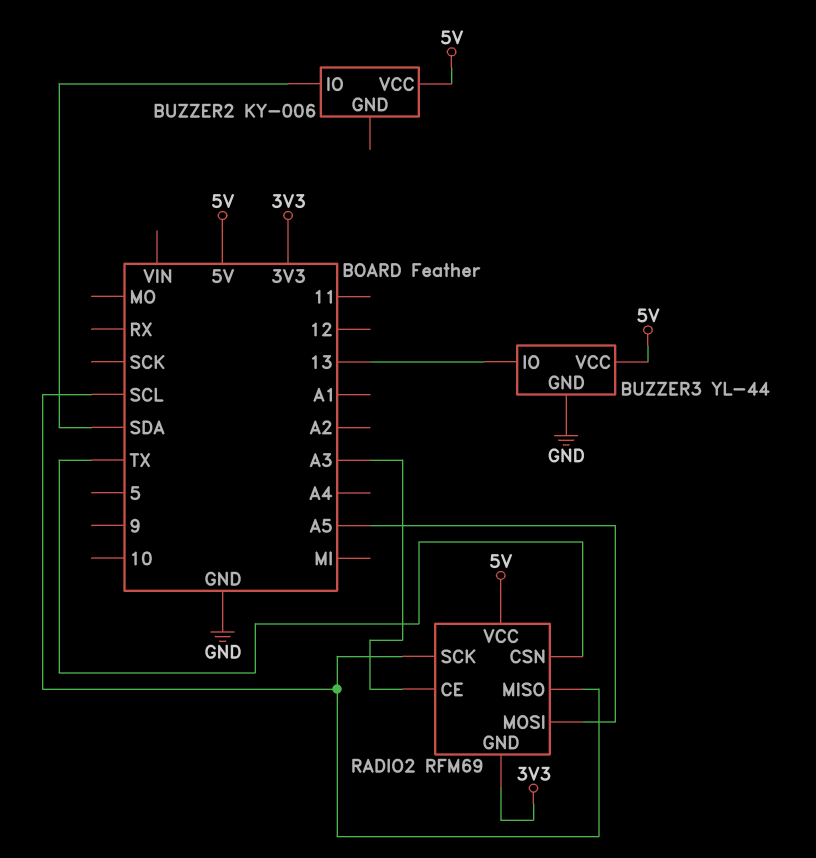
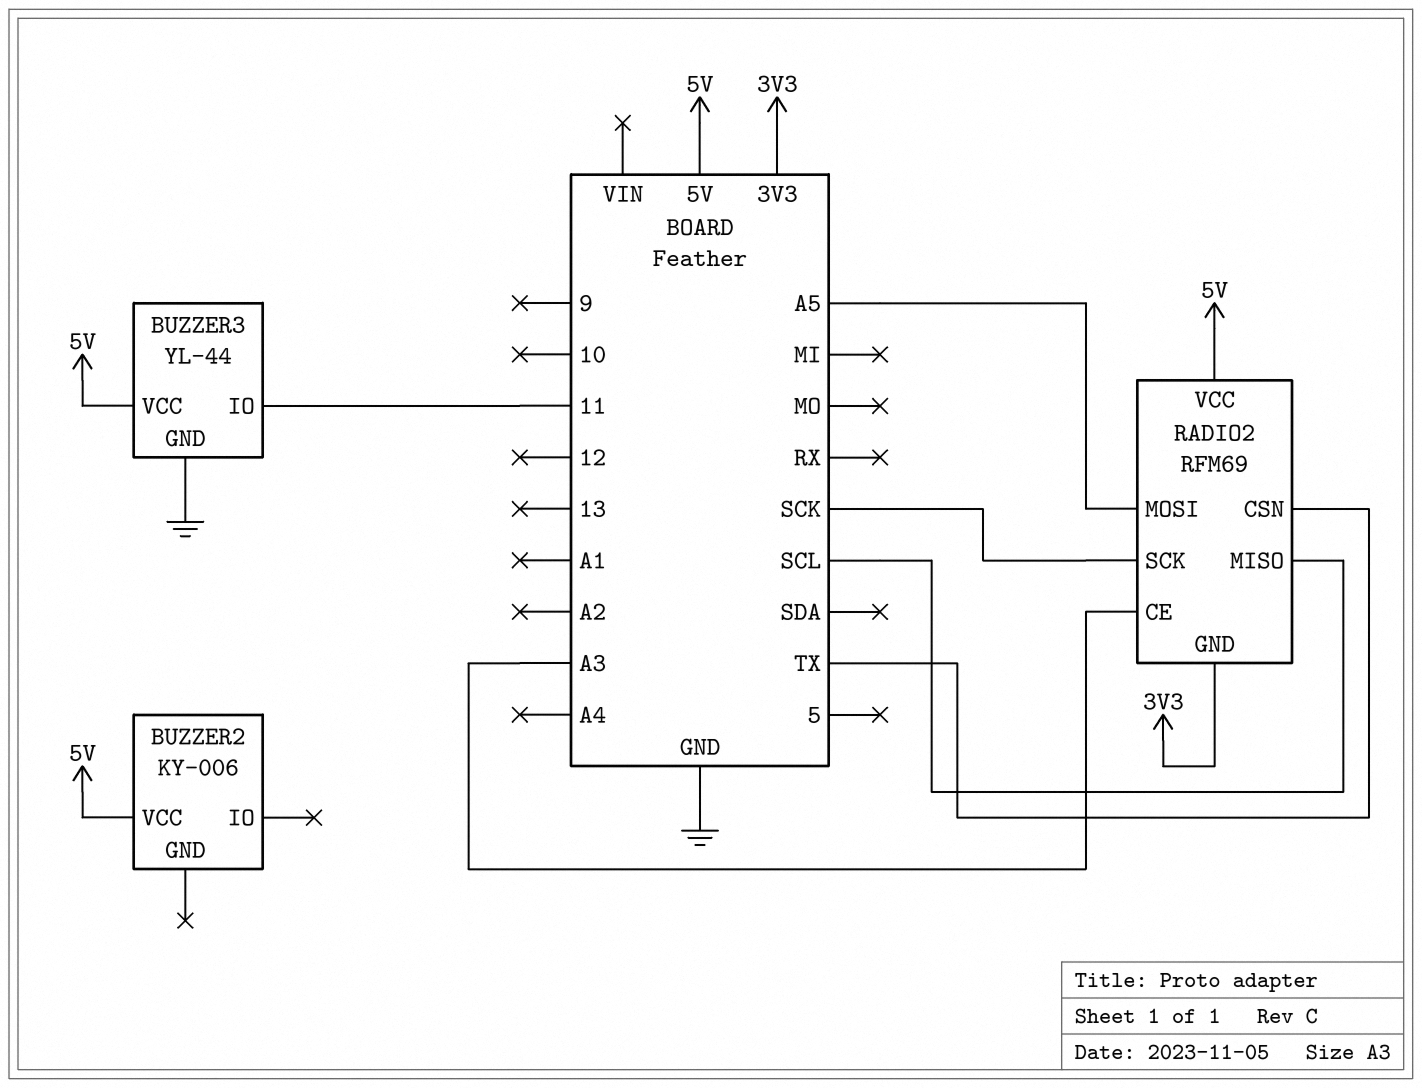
BUZZER2 pin IO: SDA -> none
BUZZER3 pin IO: 13 -> 11
RADIO2 pin SCK: SCL -> SCK

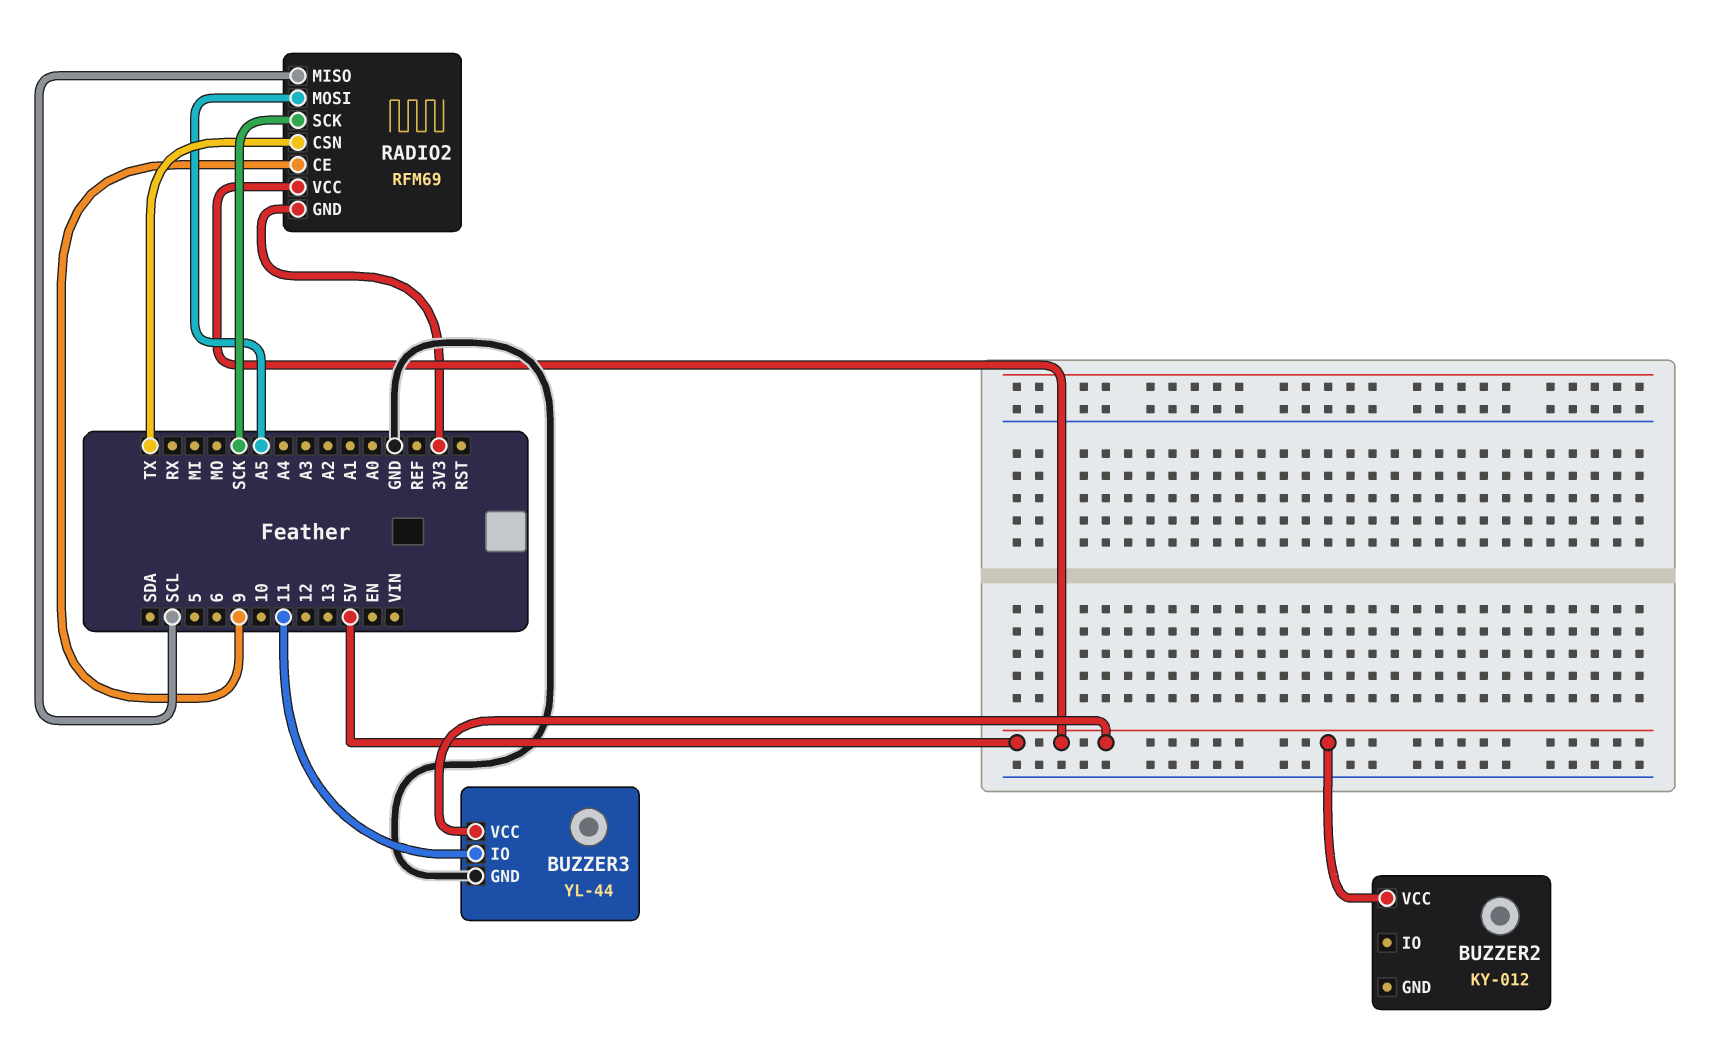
BUZZER2: KY-006 -> KY-012
RADIO2 pin CE: A3 -> 9

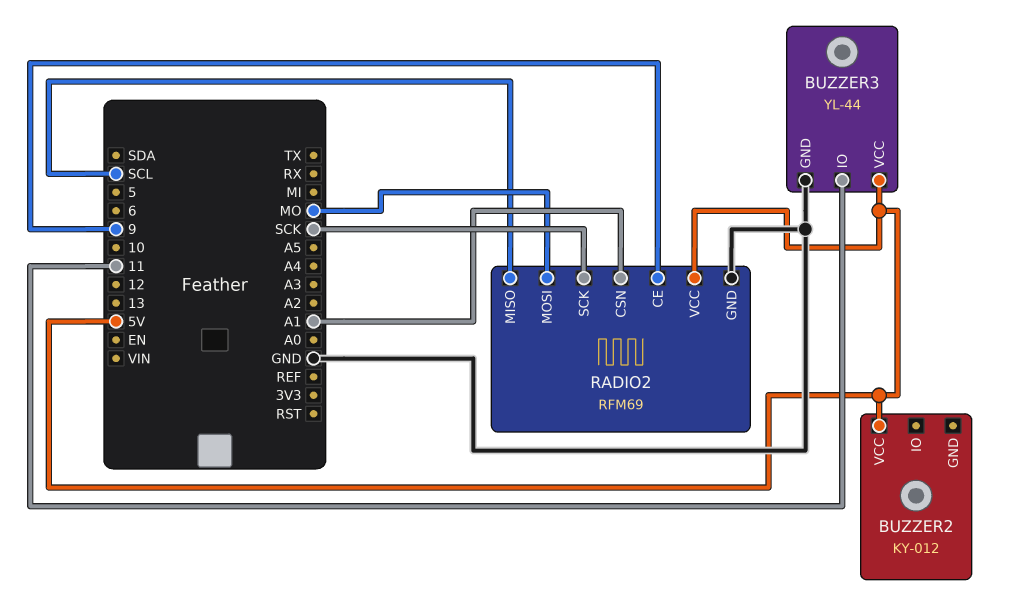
RADIO2 pin CSN: TX -> A1
RADIO2 pin GND: 3V3 -> GND
RADIO2 pin MOSI: A5 -> MO

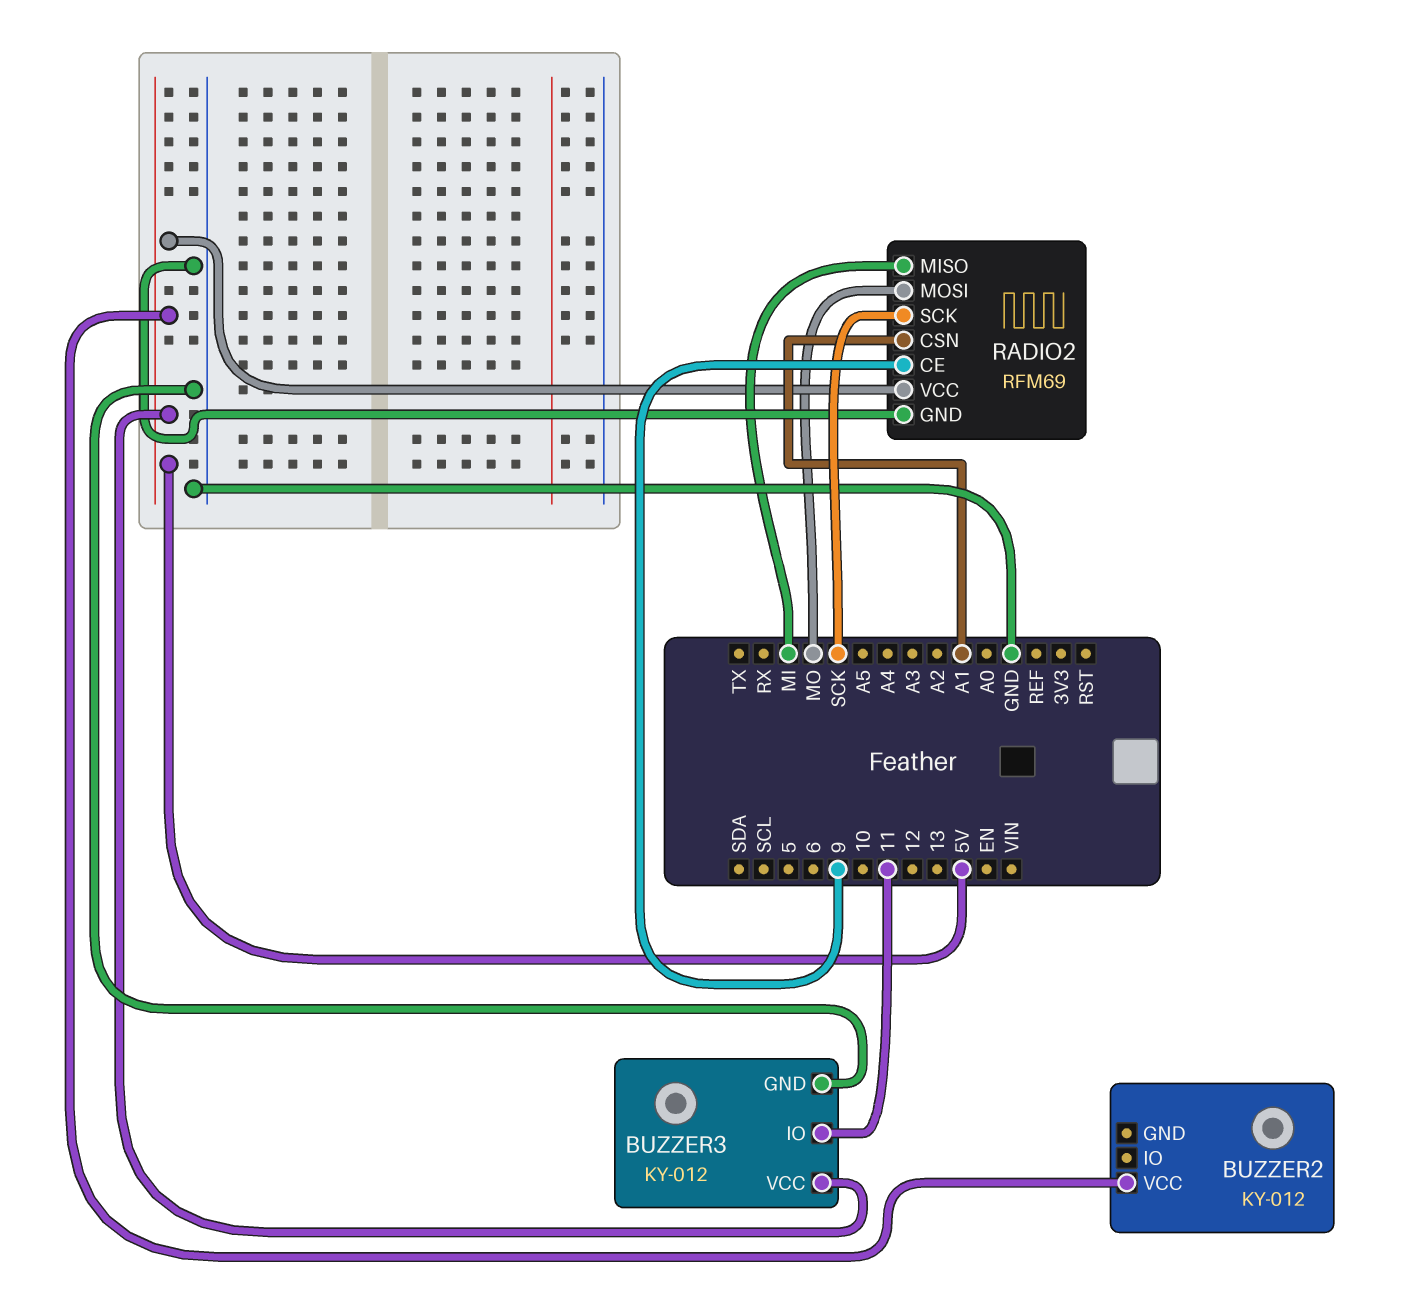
BUZZER3: YL-44 -> KY-012
RADIO2 pin MISO: SCL -> MI

